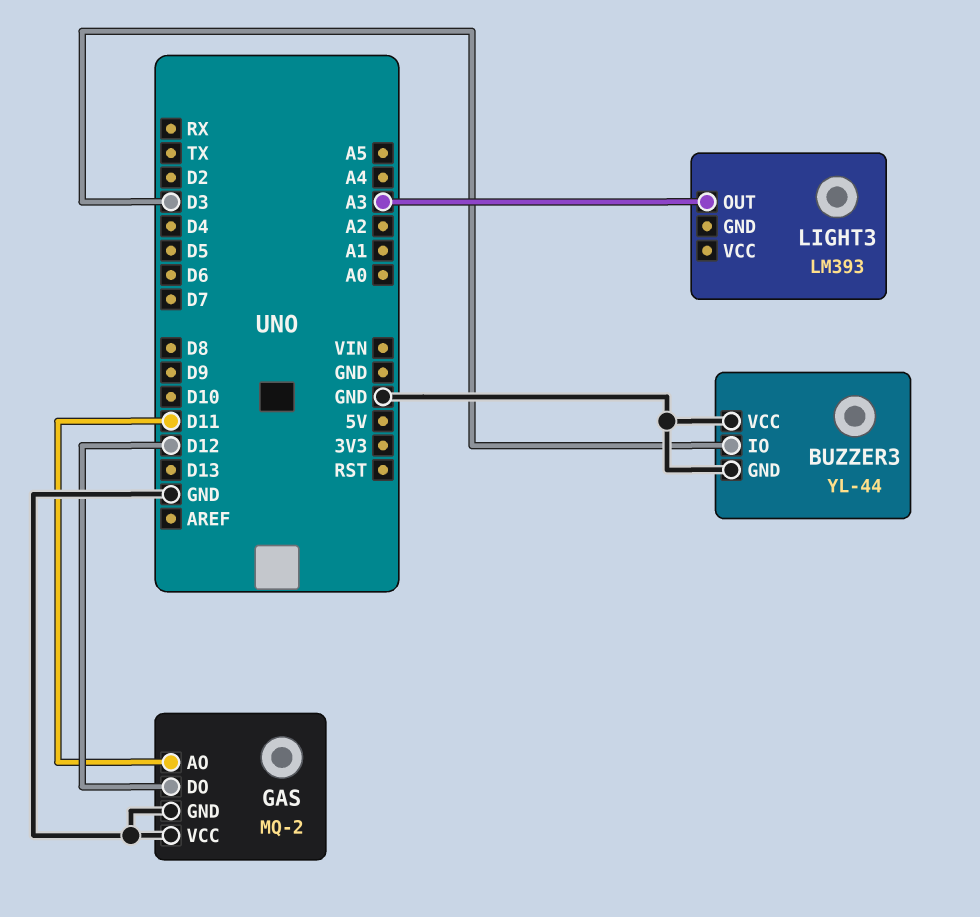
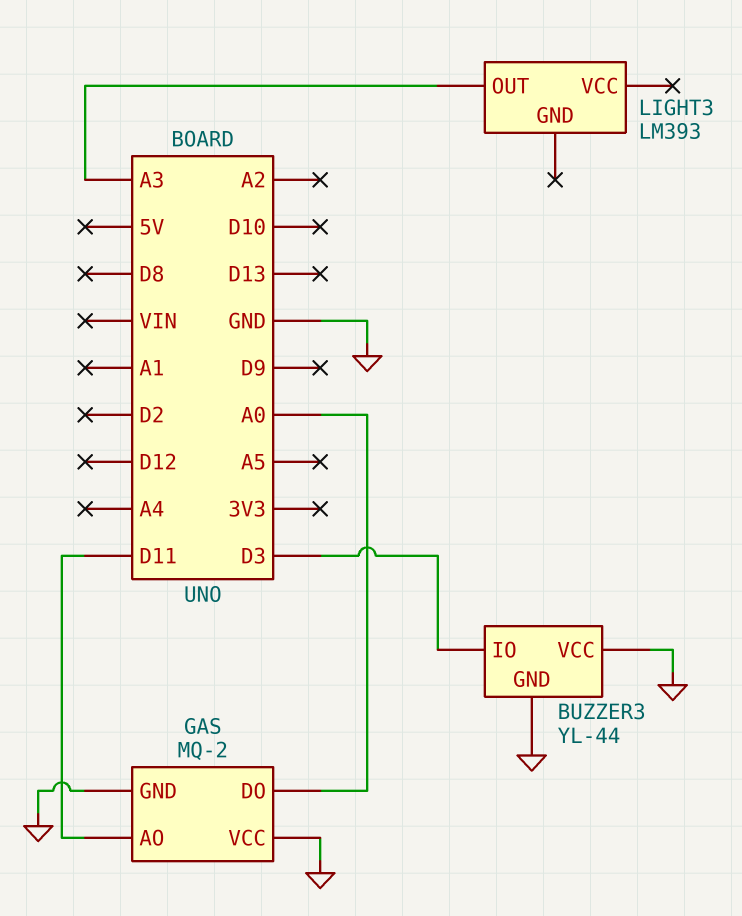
GAS pin DO: D12 -> A0

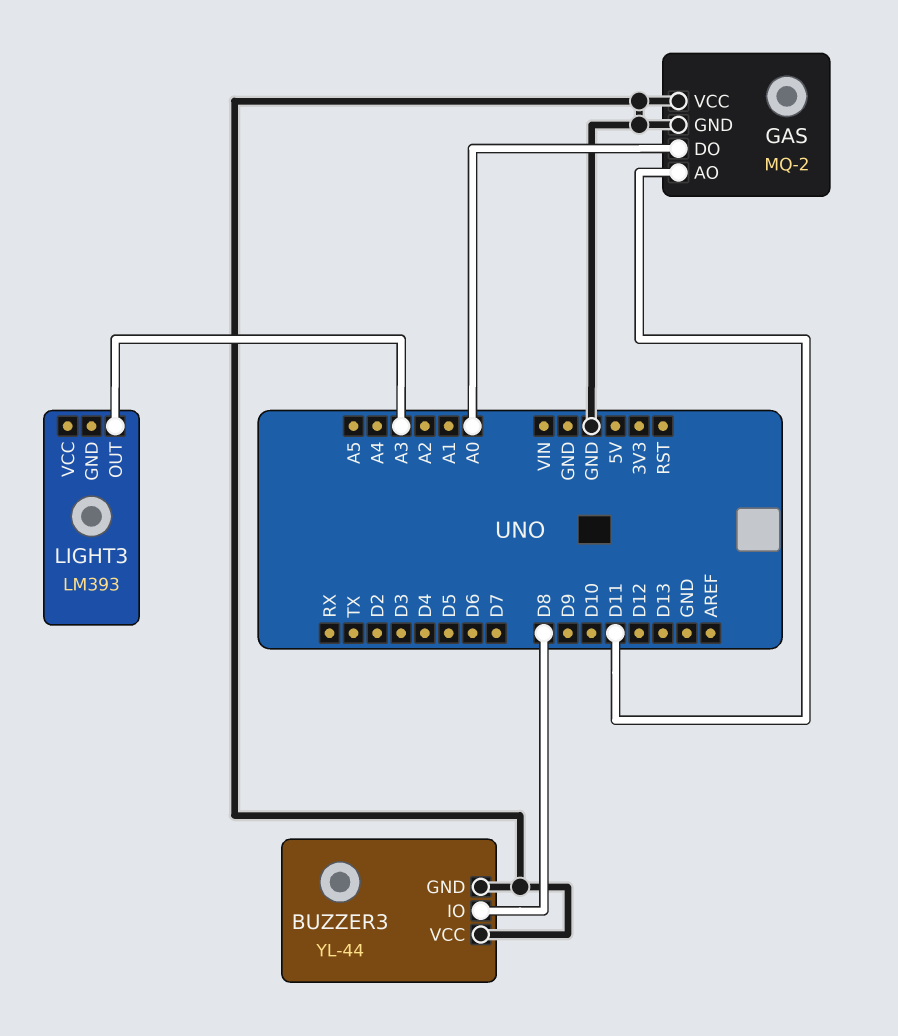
BUZZER3 pin IO: D3 -> D8

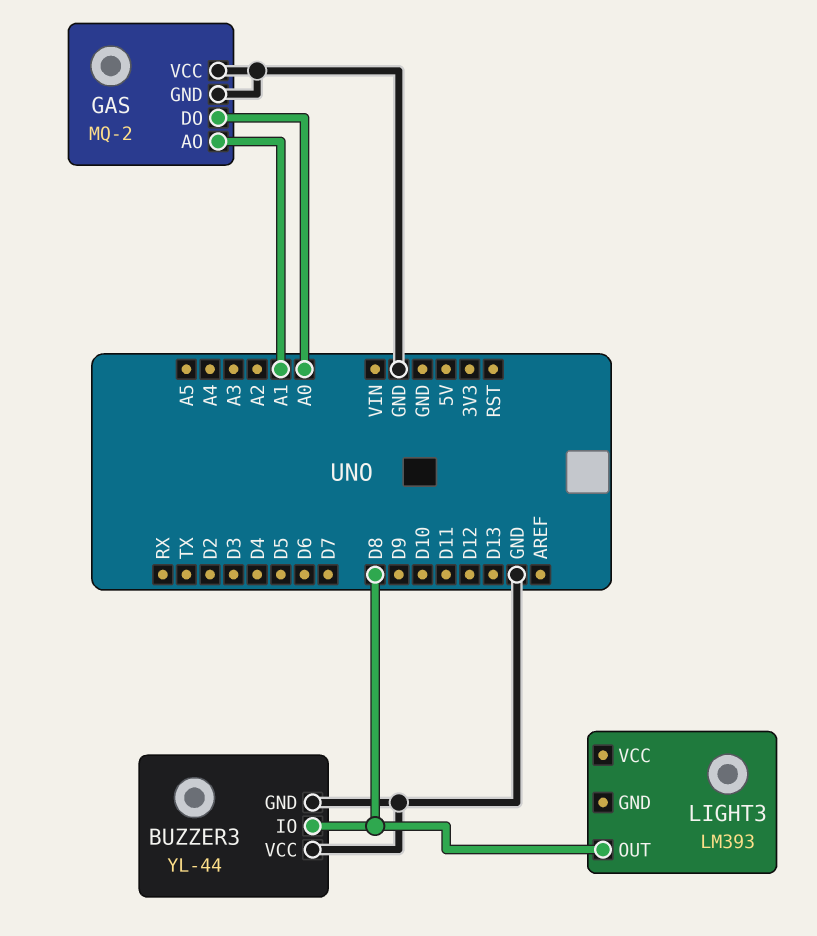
GAS pin AO: D11 -> A1
LIGHT3 pin OUT: A3 -> D8

